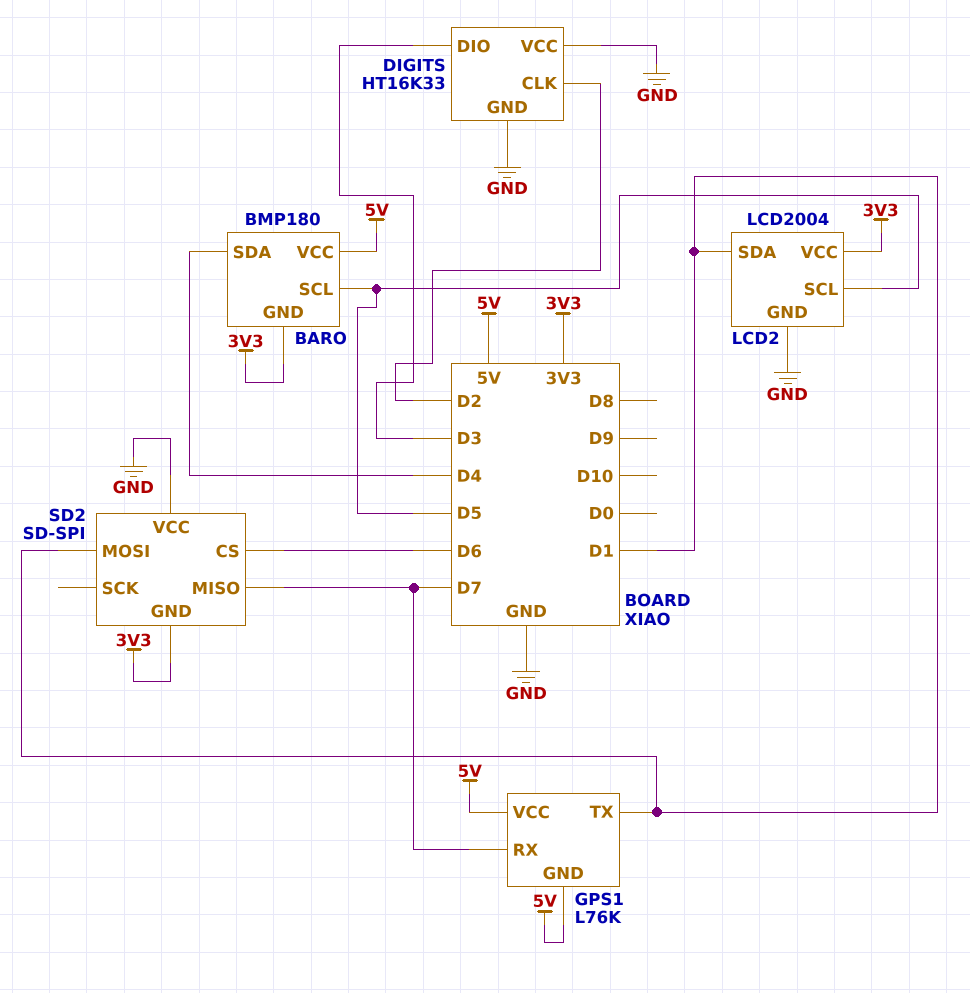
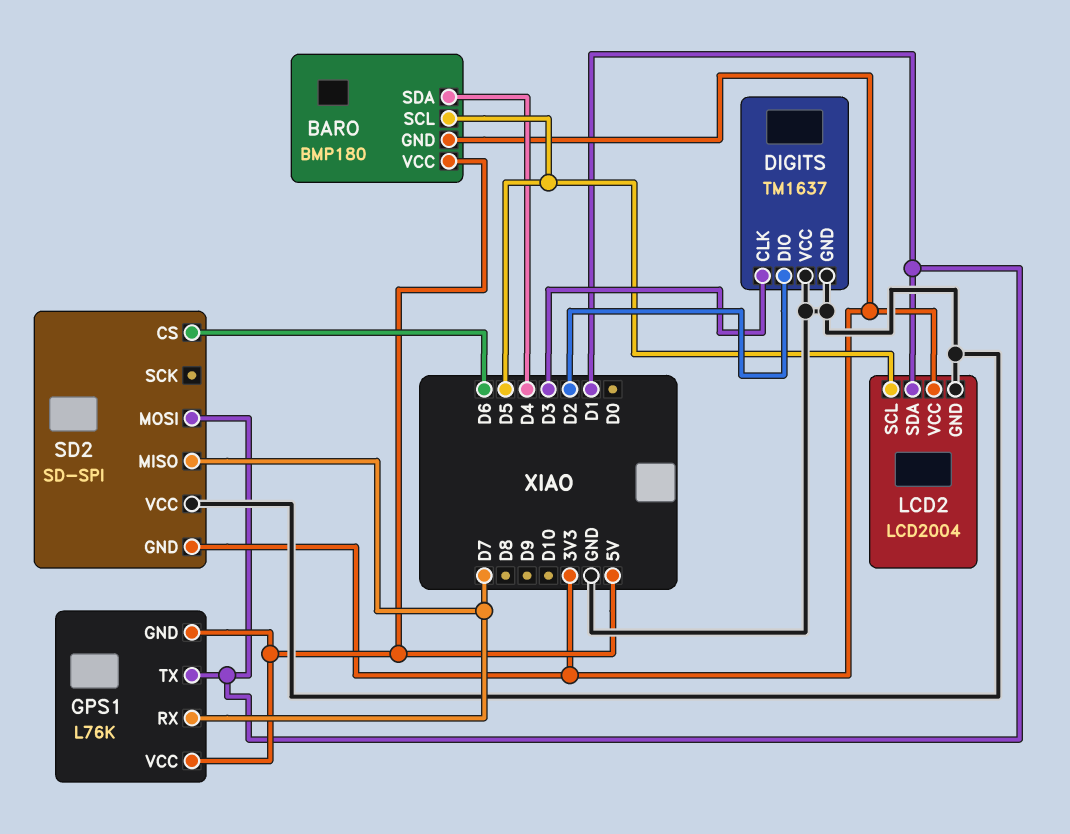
DIGITS: HT16K33 -> TM1637
DIGITS pin CLK: D2 -> D3
DIGITS pin DIO: D3 -> D2

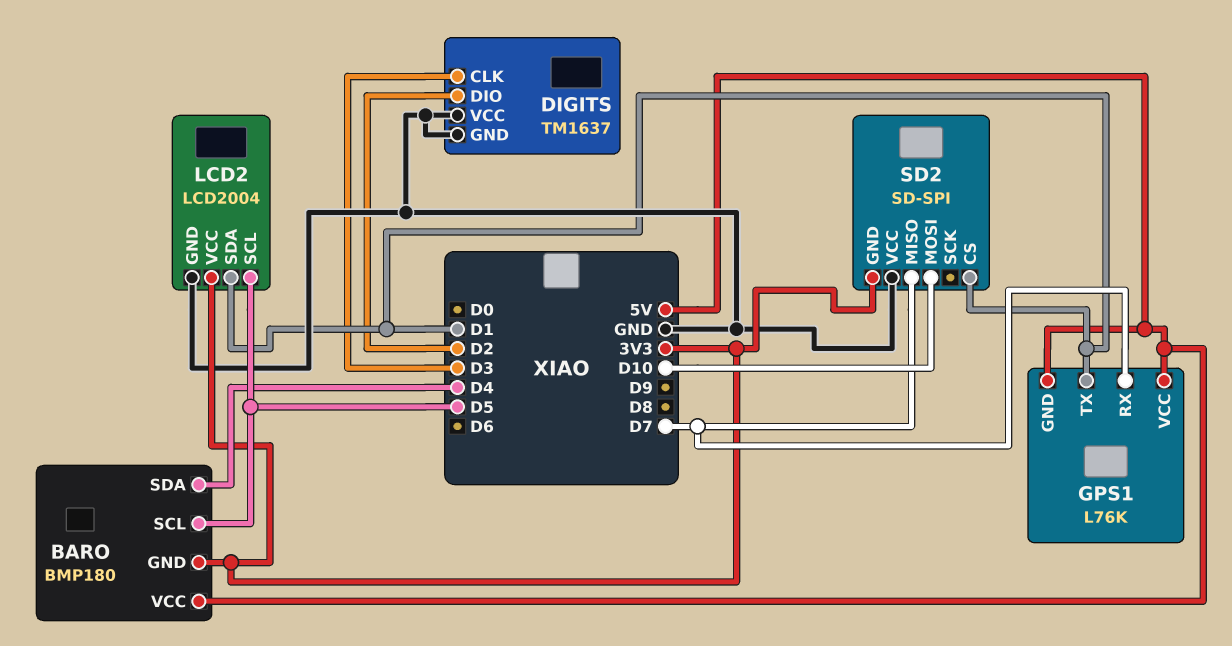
SD2 pin CS: D6 -> D1
SD2 pin MOSI: D1 -> D10

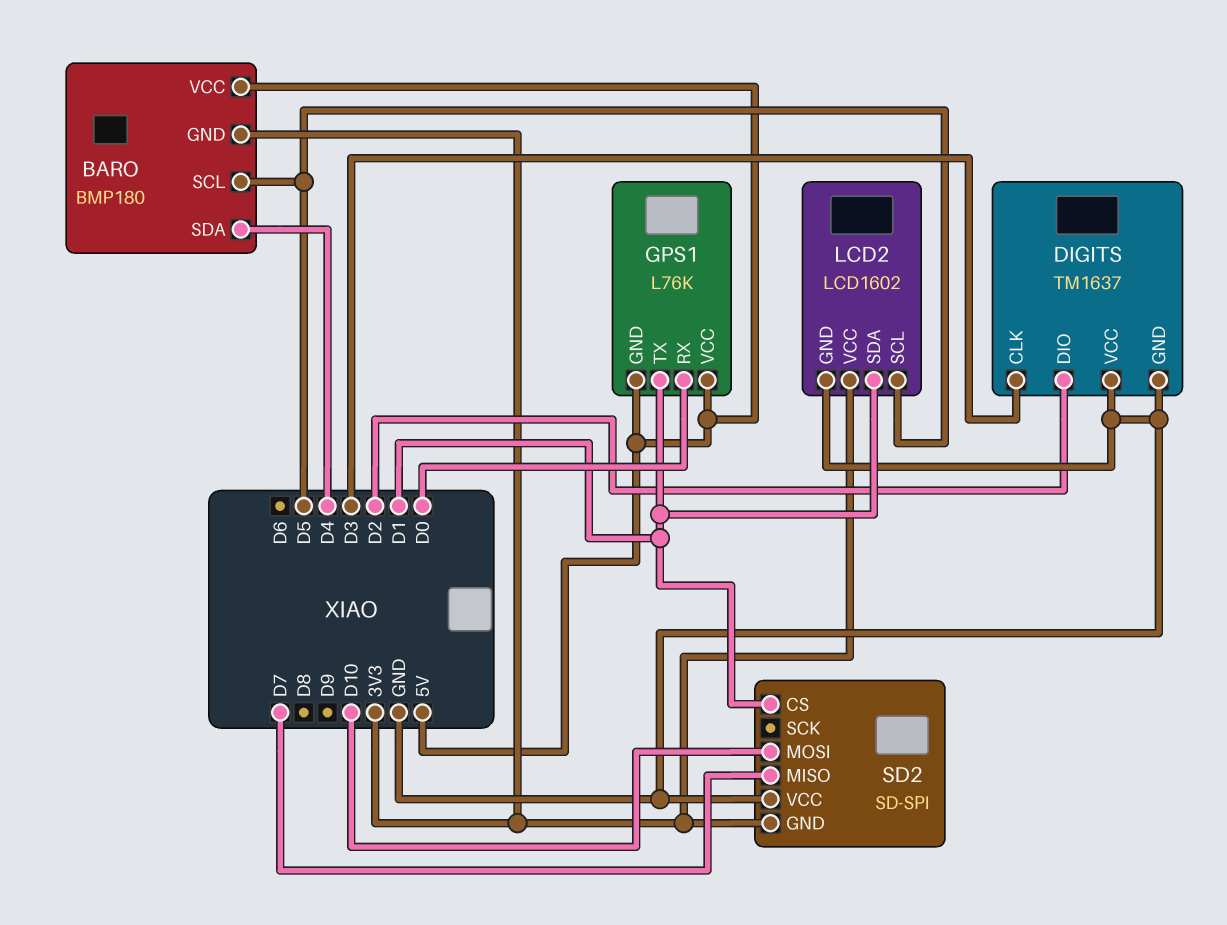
GPS1 pin RX: D7 -> D0
LCD2: LCD2004 -> LCD1602

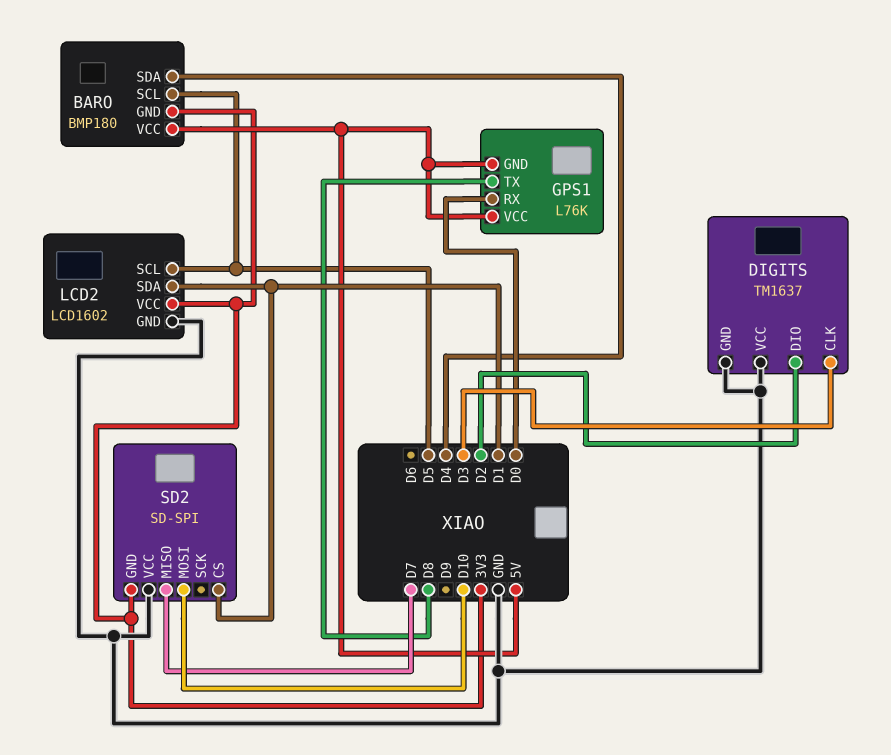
GPS1 pin TX: D1 -> D8

